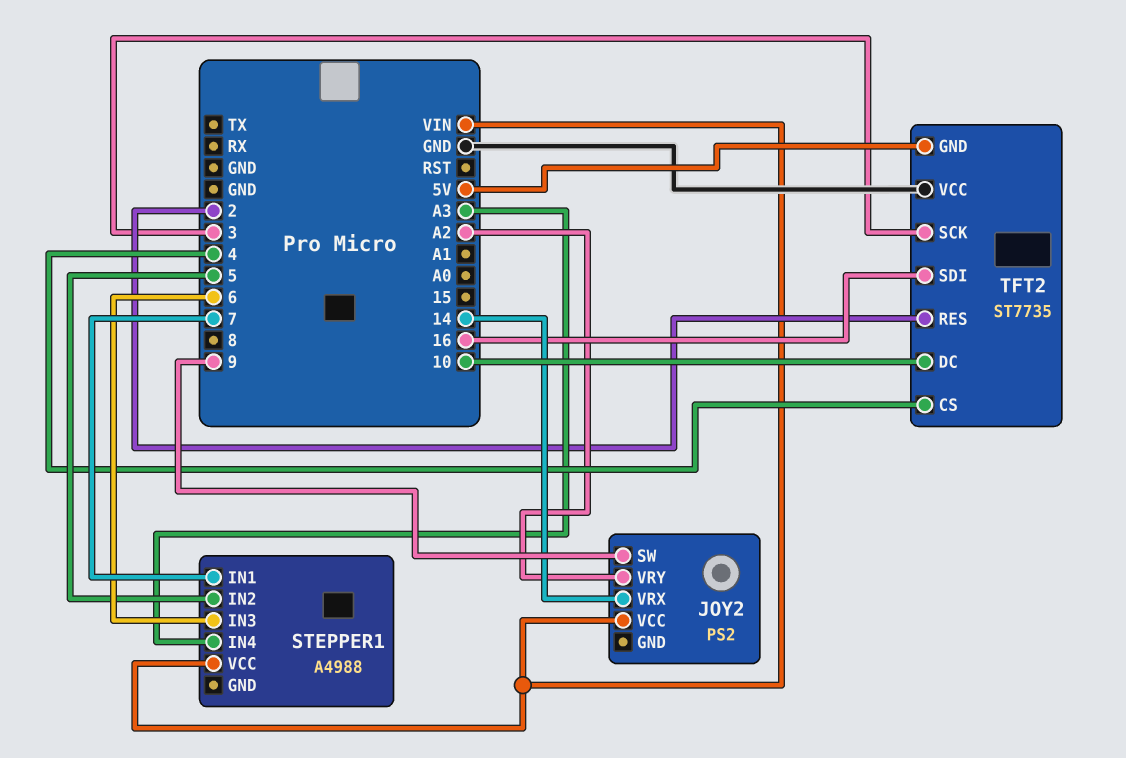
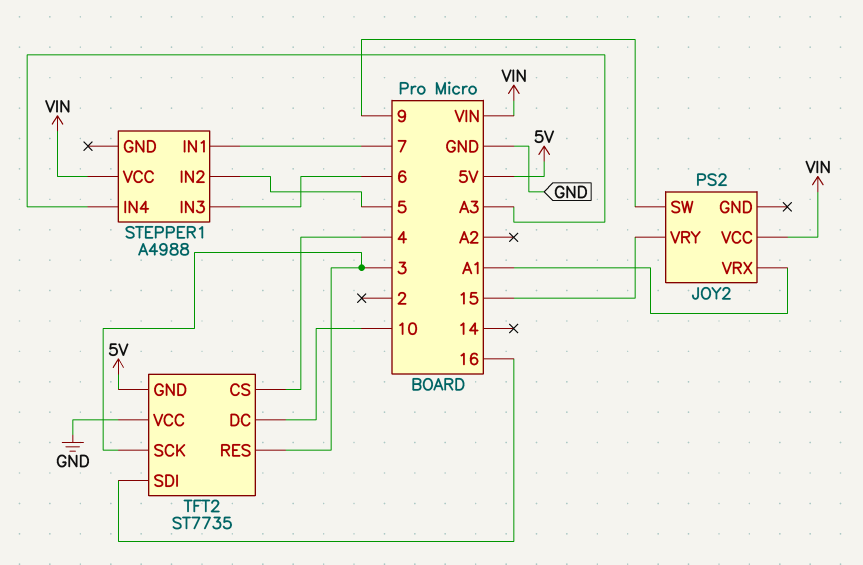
JOY2 pin VRX: 14 -> A1
JOY2 pin VRY: A2 -> 15
TFT2 pin RES: 2 -> 3

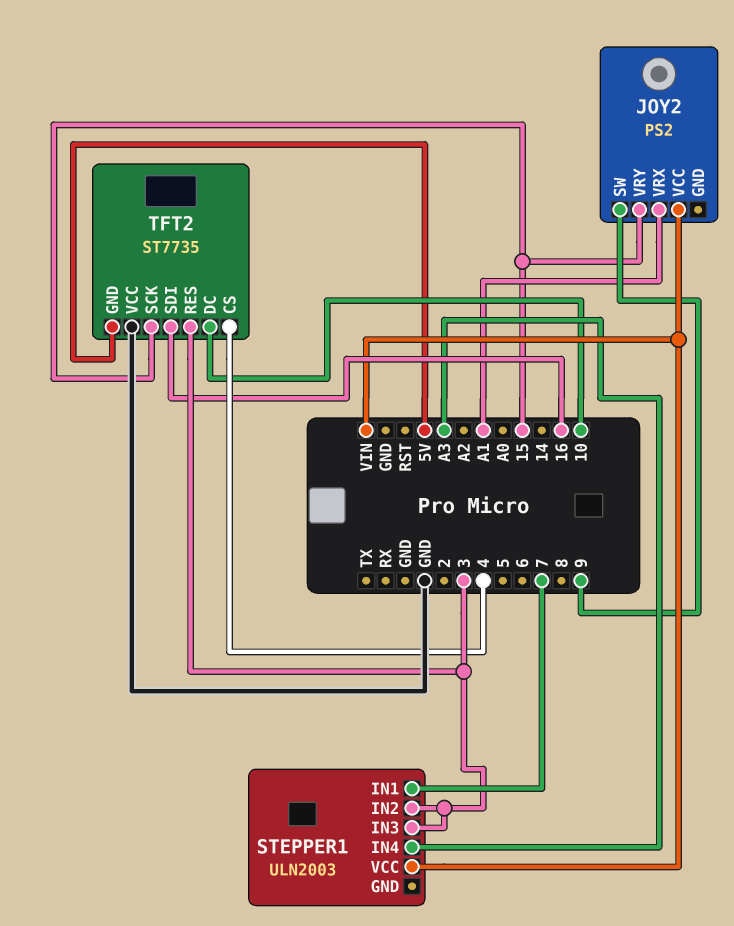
STEPPER1: A4988 -> ULN2003
STEPPER1 pin IN2: 5 -> 3
STEPPER1 pin IN3: 6 -> 3
TFT2 pin SCK: 3 -> 15

